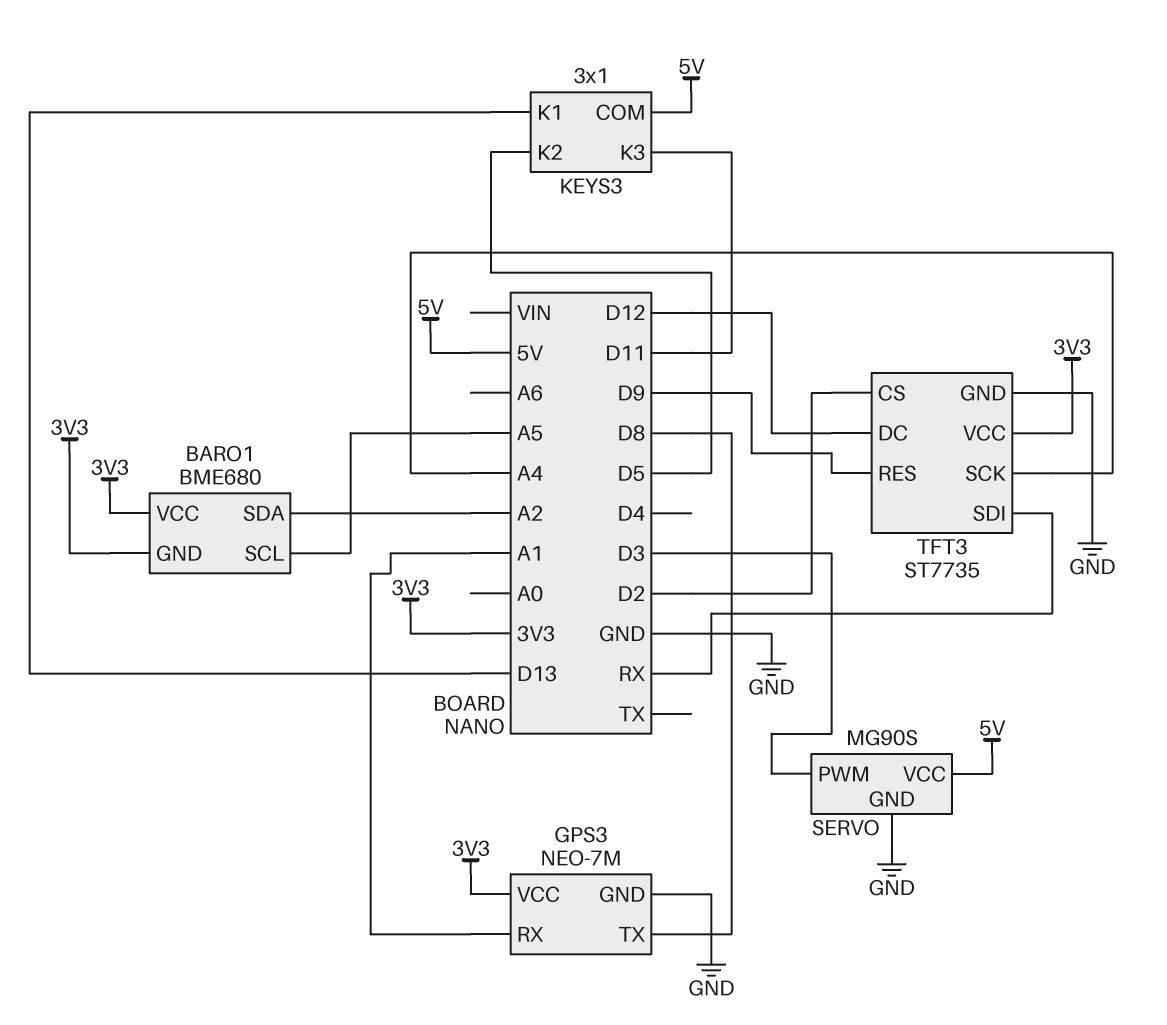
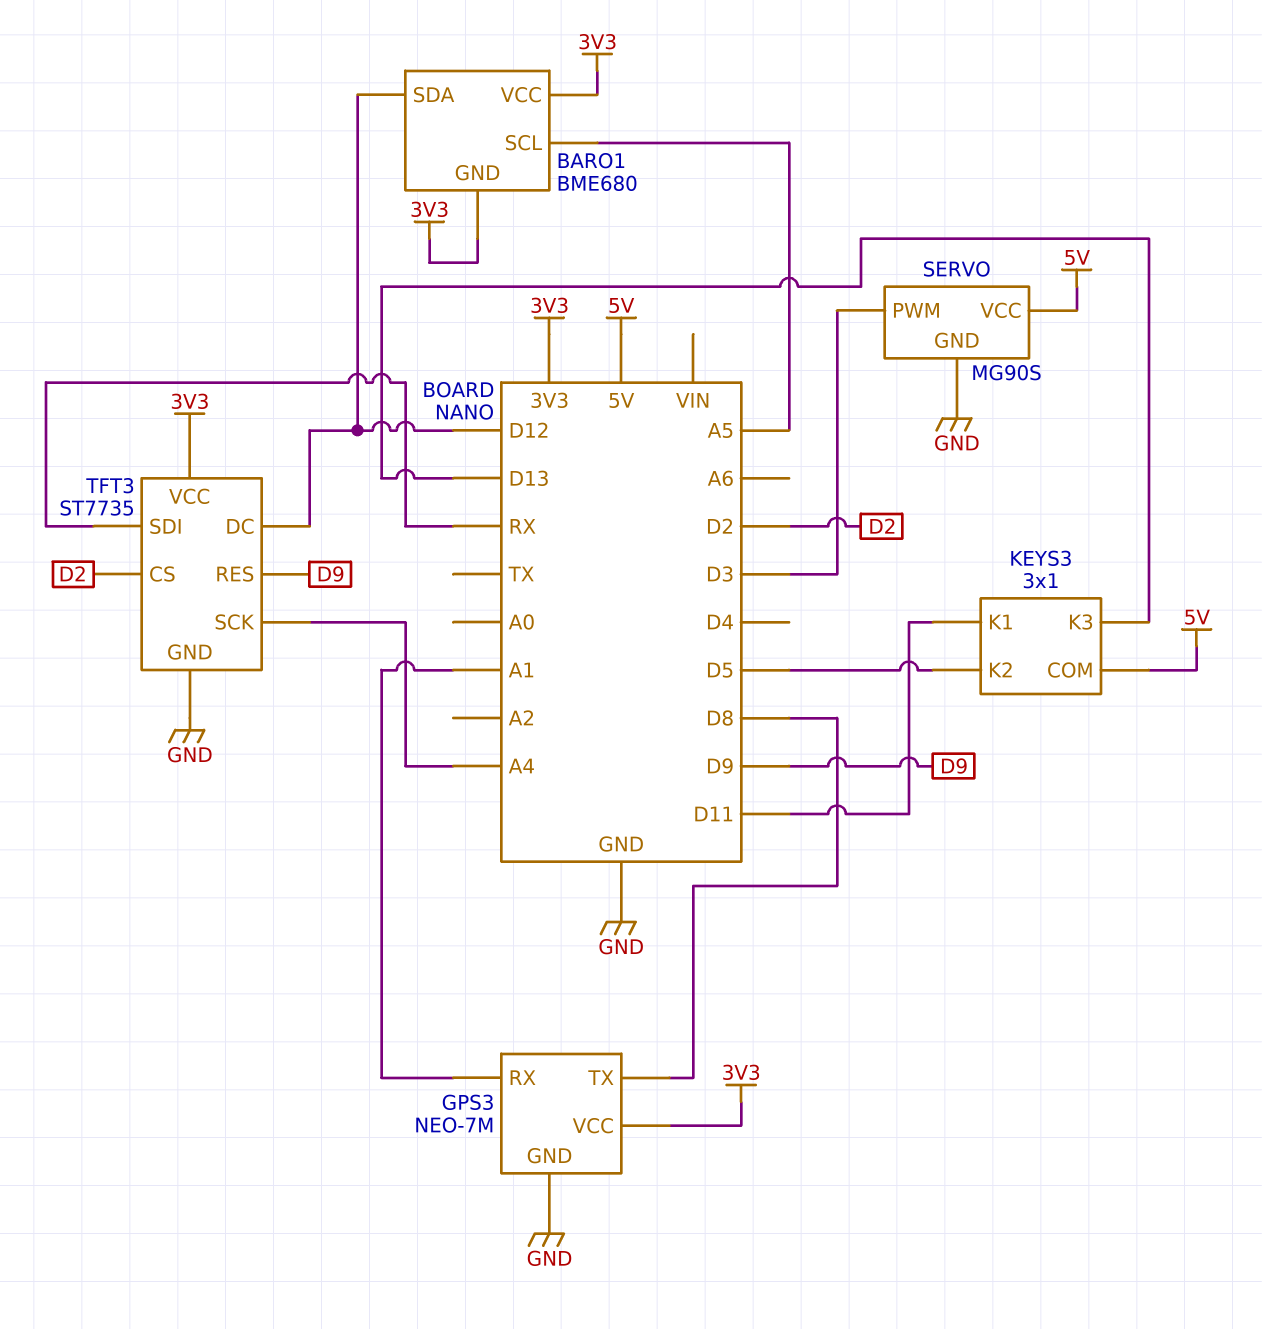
BARO1 pin SDA: A2 -> D12
KEYS3 pin K1: D13 -> D11
KEYS3 pin K3: D11 -> D13

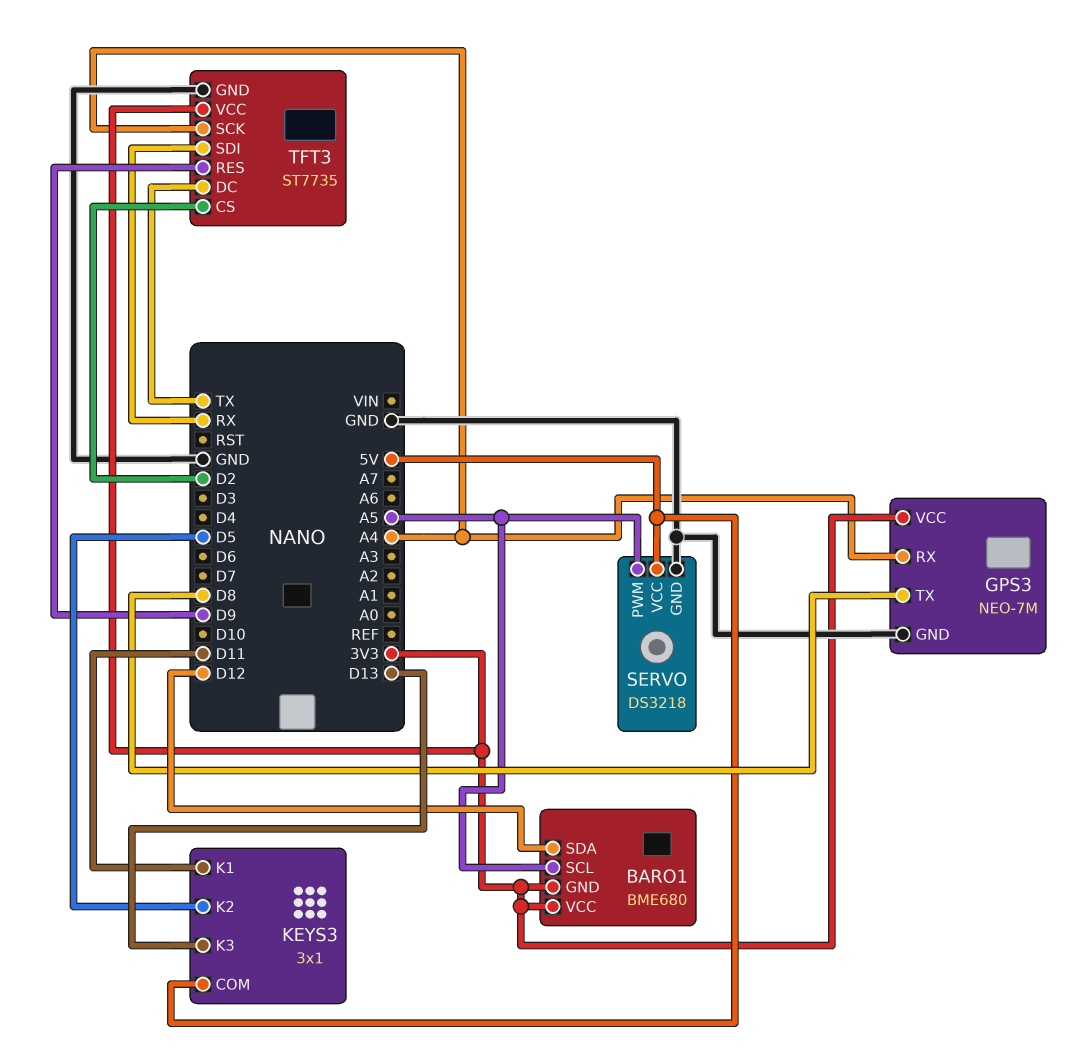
GPS3 pin RX: A1 -> A4
SERVO: MG90S -> DS3218
SERVO pin PWM: D3 -> A5
TFT3 pin DC: D12 -> TX

